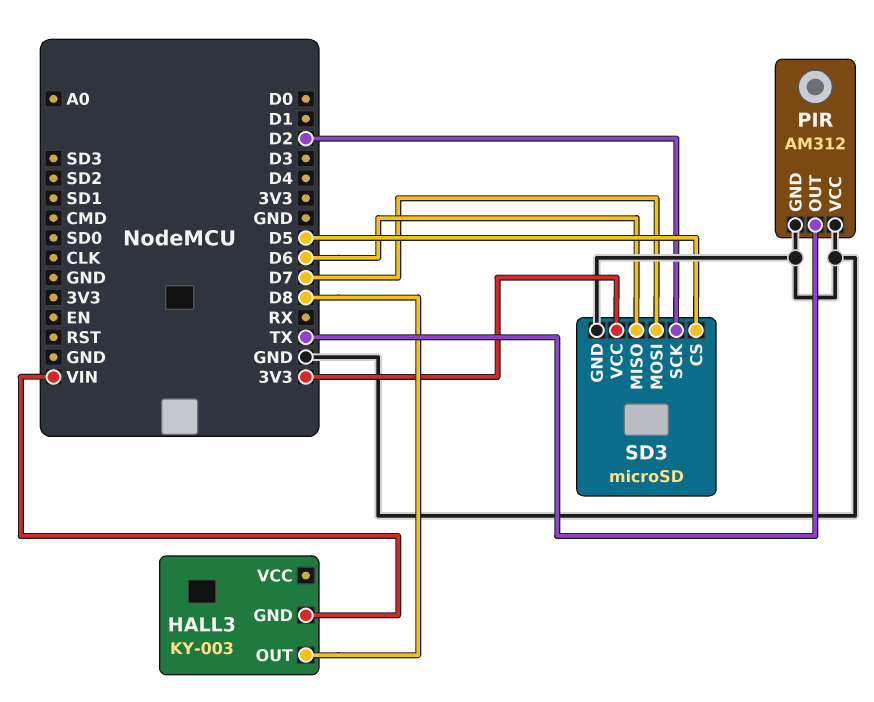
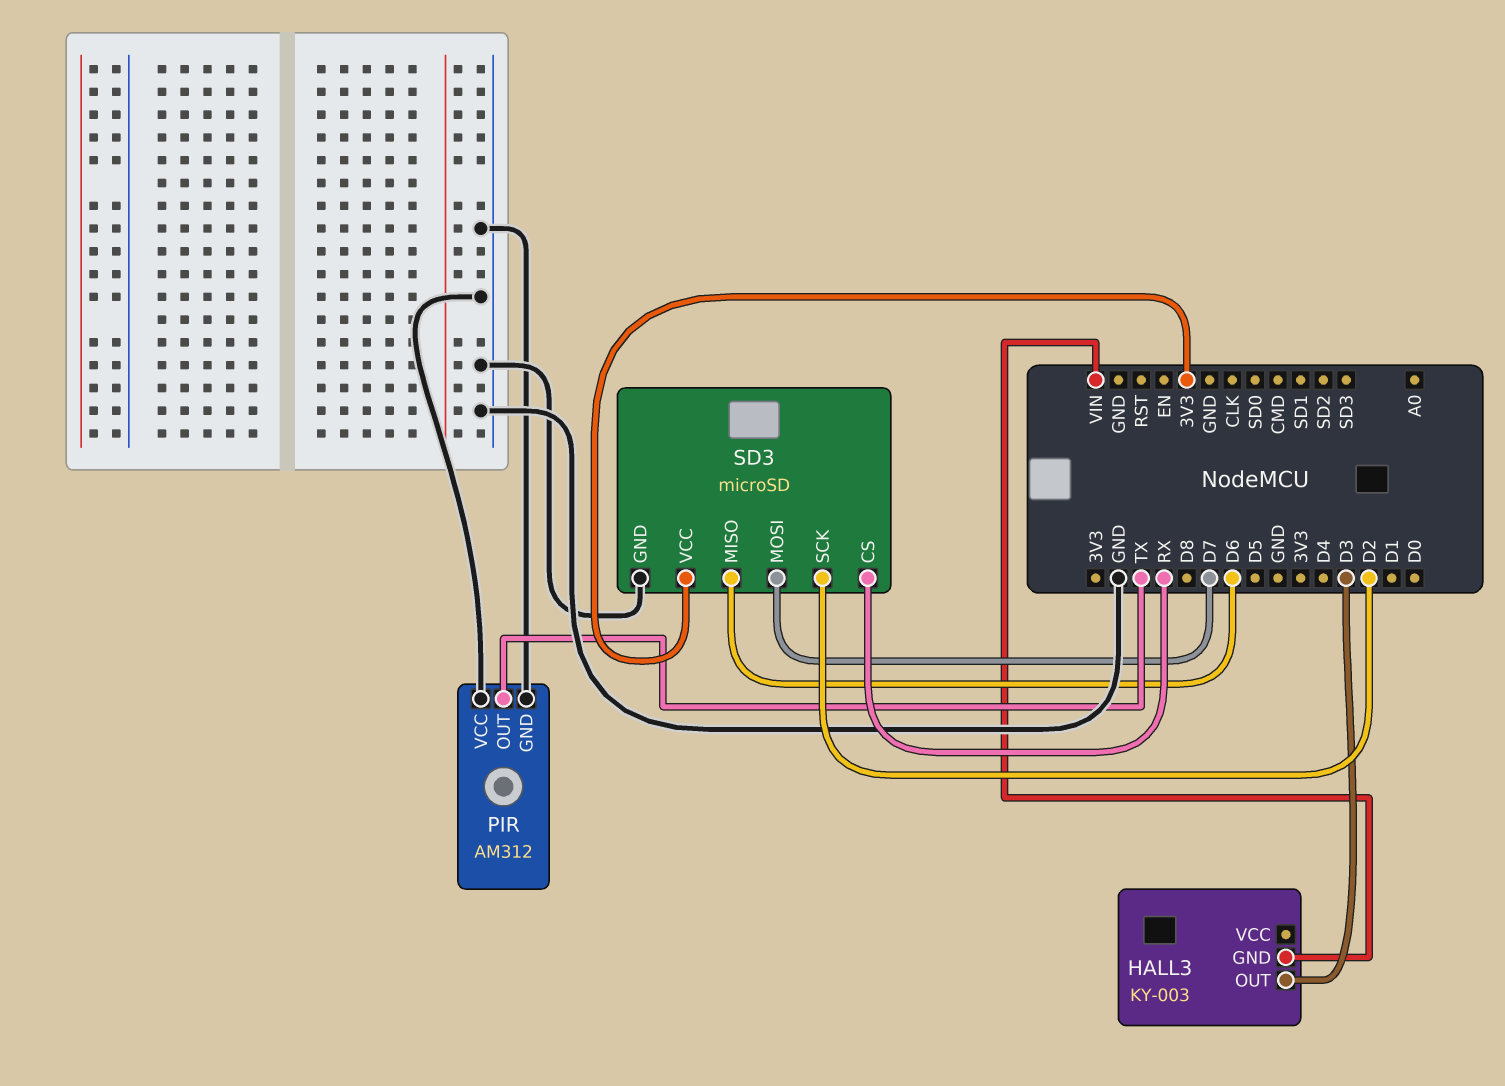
HALL3 pin OUT: D8 -> D3
SD3 pin CS: D5 -> RX

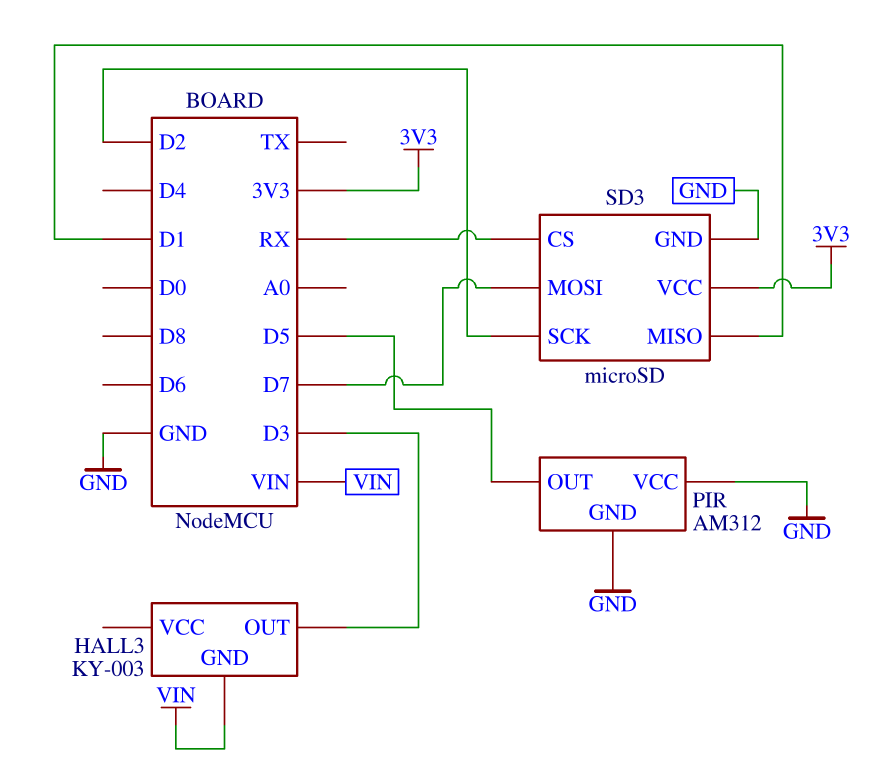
PIR pin OUT: TX -> D5
SD3 pin MISO: D6 -> D1

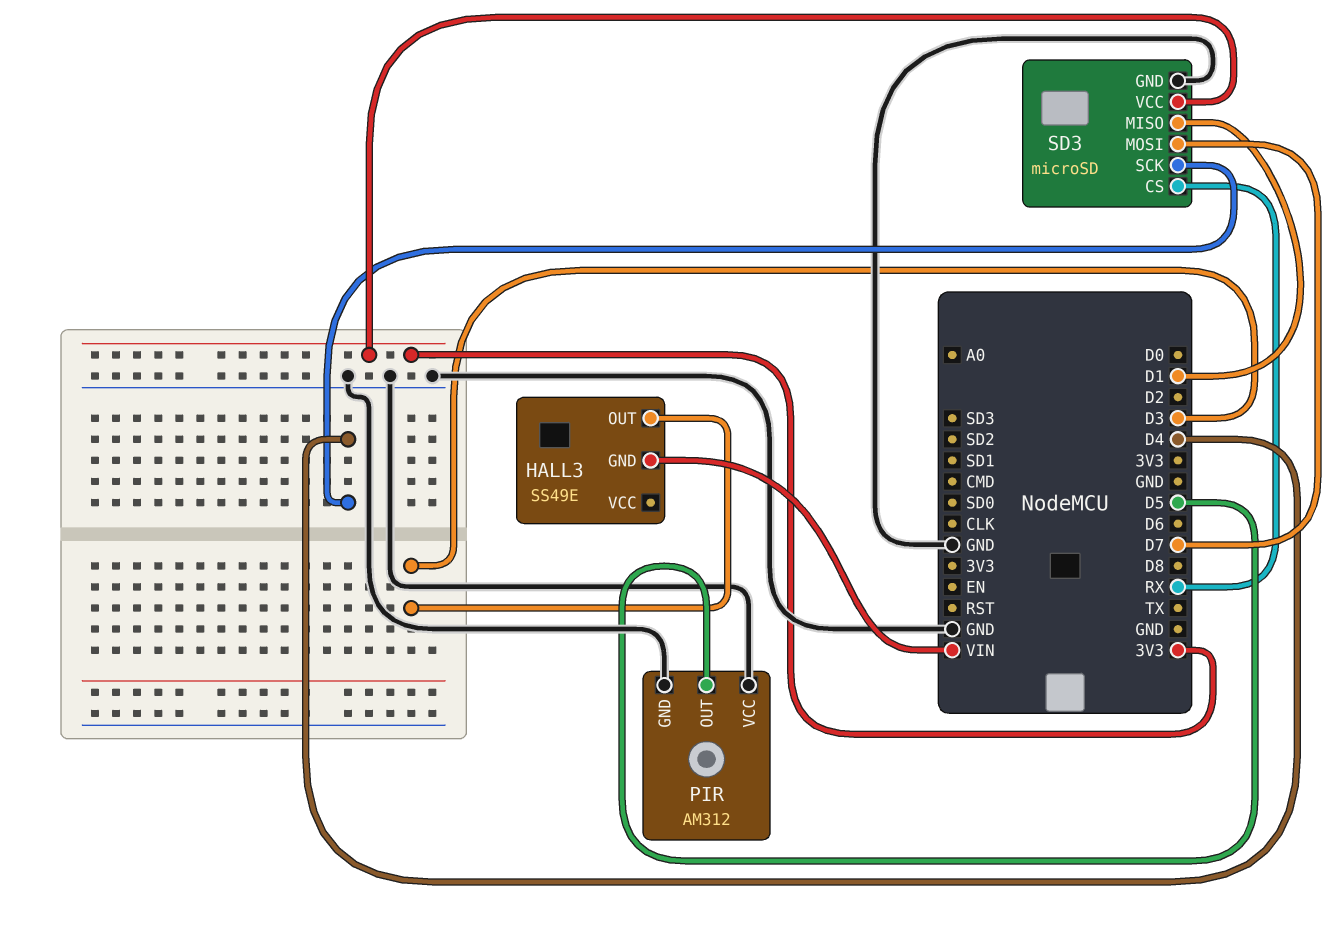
HALL3: KY-003 -> SS49E
SD3 pin SCK: D2 -> D4

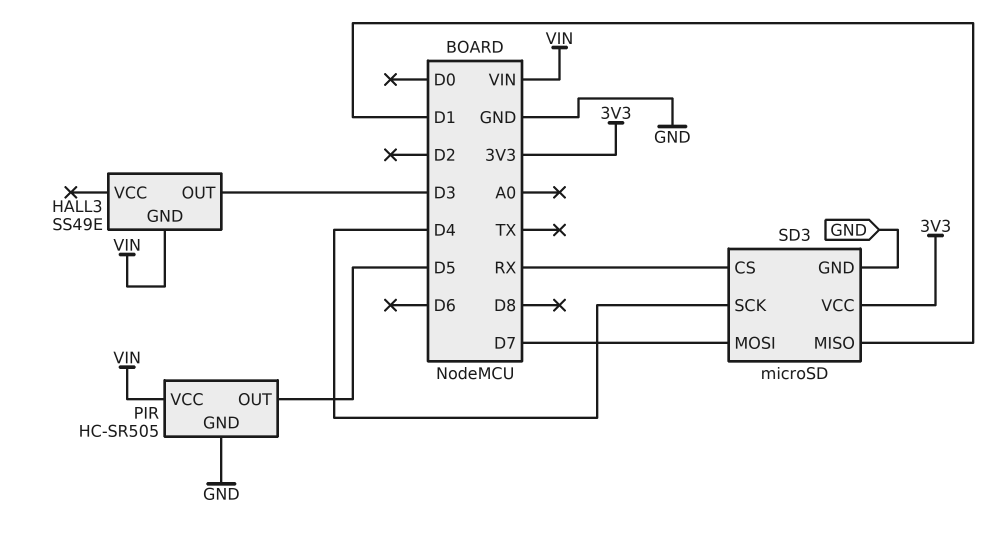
PIR: AM312 -> HC-SR505
PIR pin VCC: GND -> VIN

